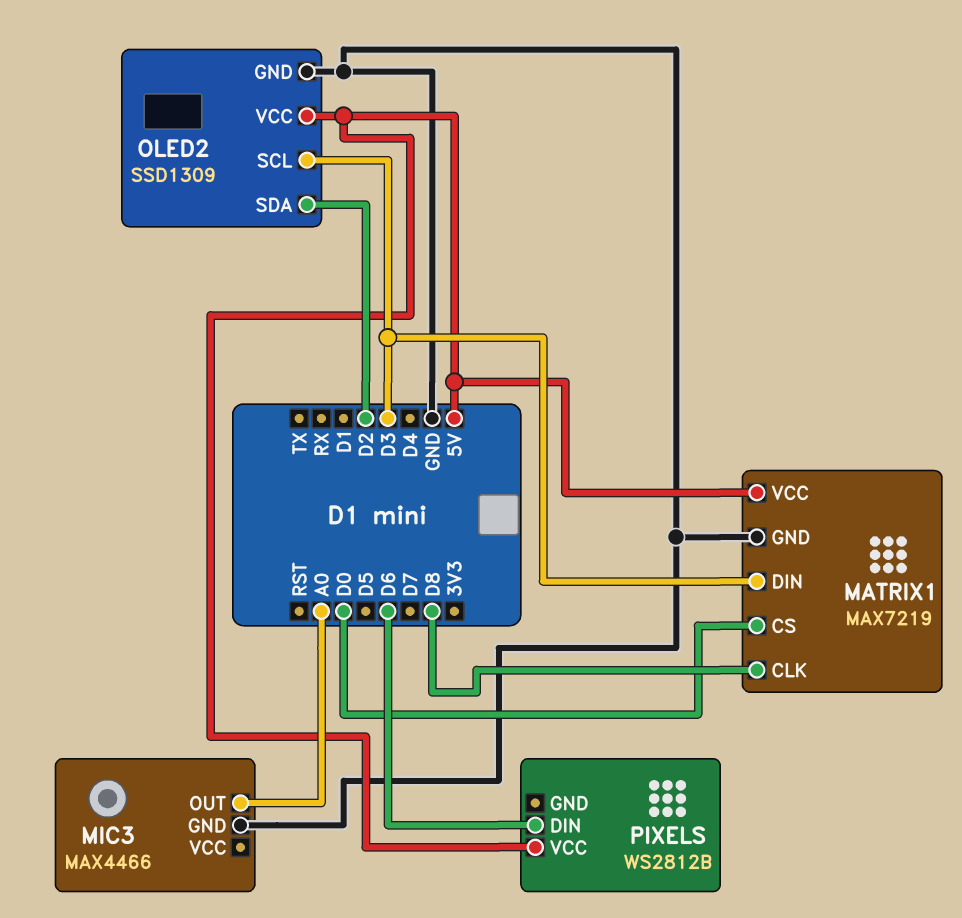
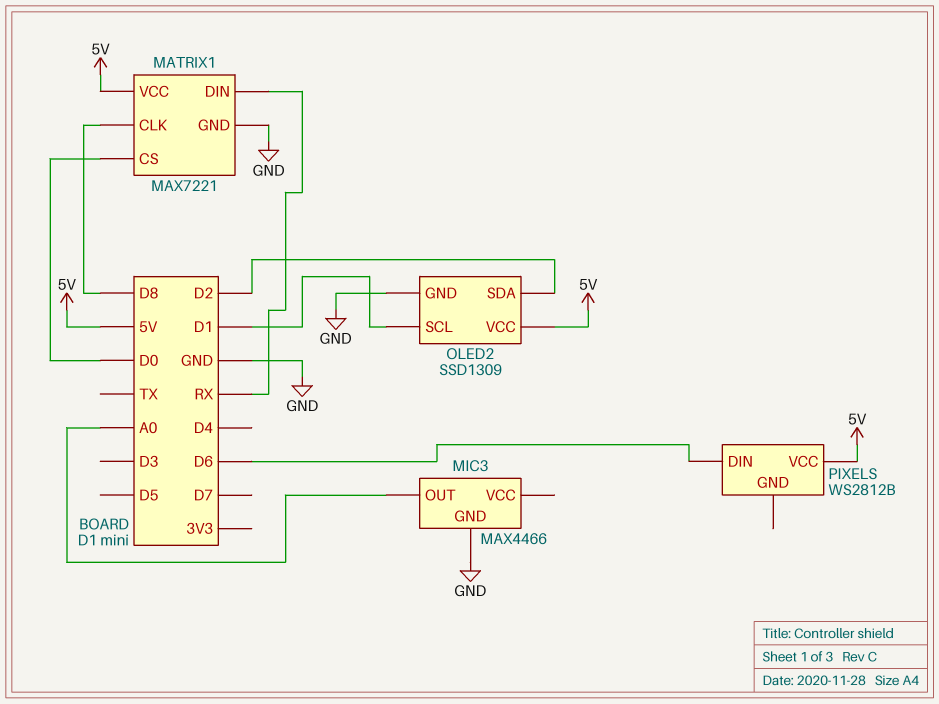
MATRIX1: MAX7219 -> MAX7221
MATRIX1 pin DIN: D3 -> RX
OLED2 pin SCL: D3 -> D1

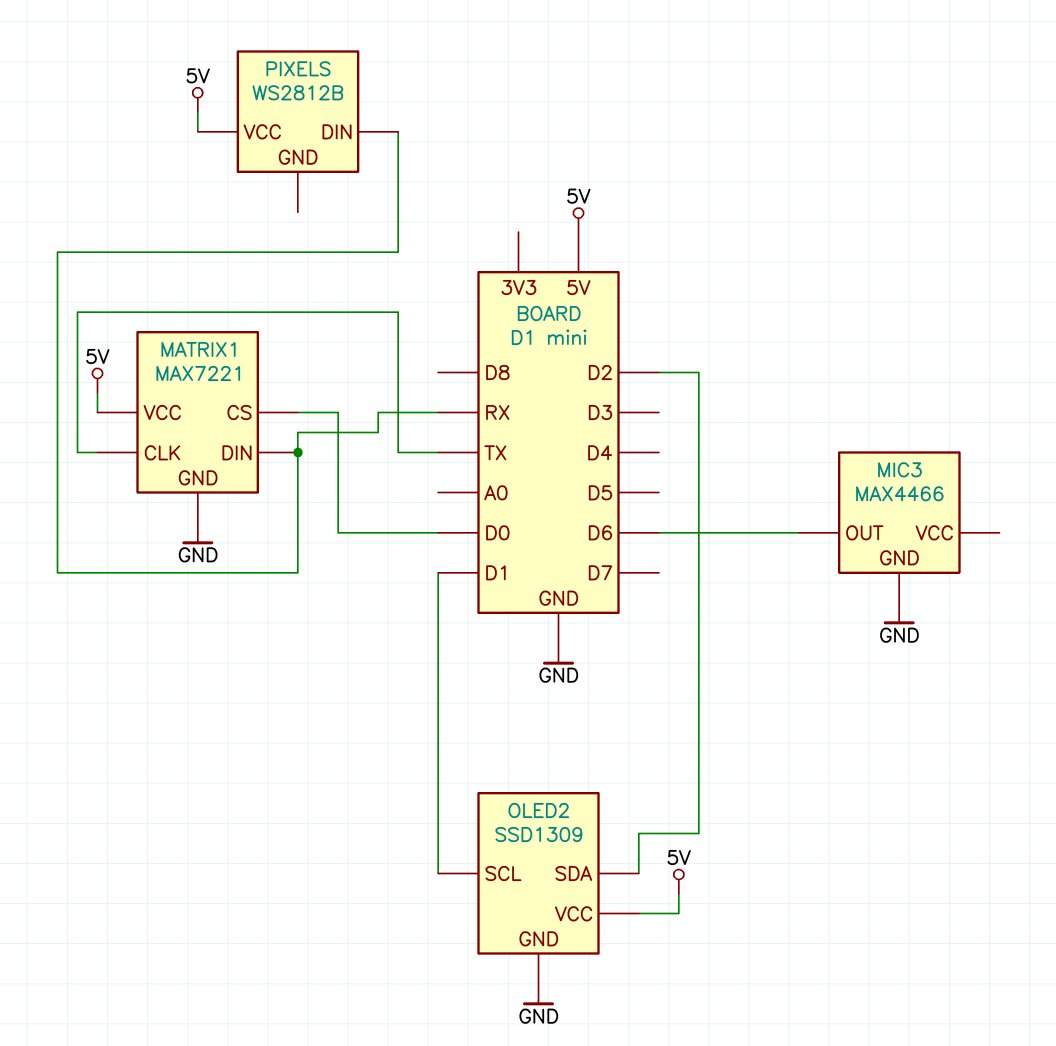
MATRIX1 pin CLK: D8 -> TX
MIC3 pin OUT: A0 -> D6
PIXELS pin DIN: D6 -> RX

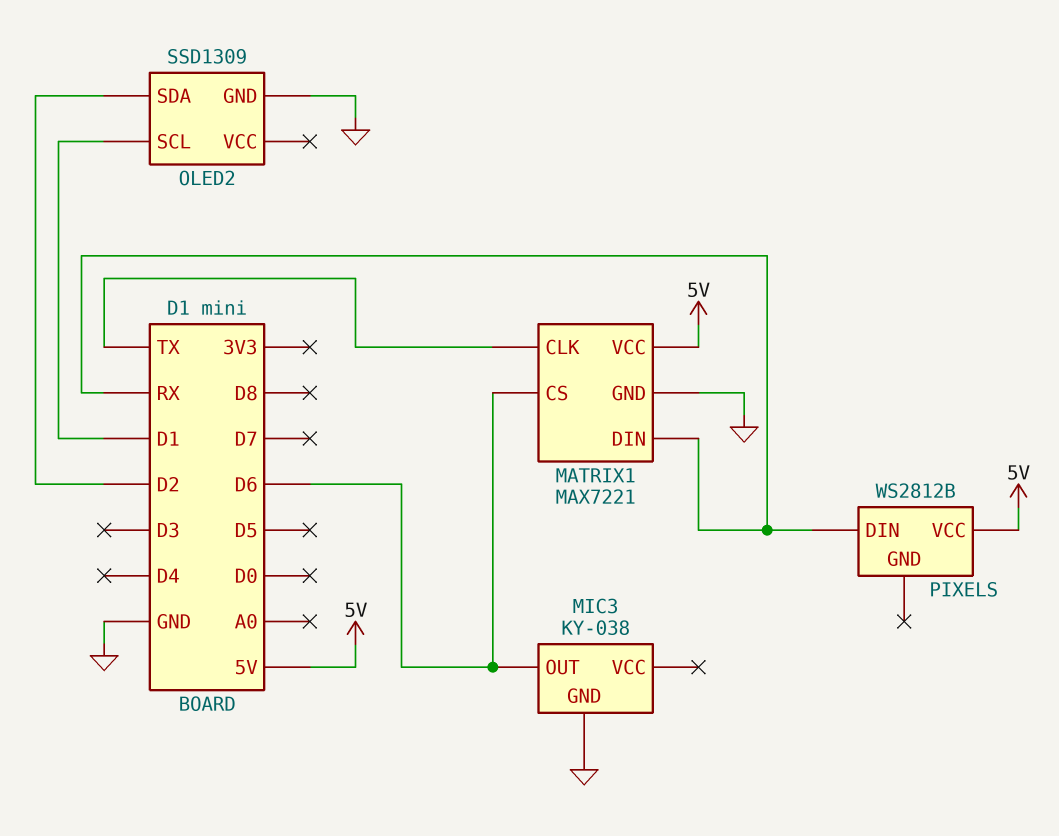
MATRIX1 pin CS: D0 -> D6
MIC3: MAX4466 -> KY-038
OLED2 pin VCC: 5V -> none

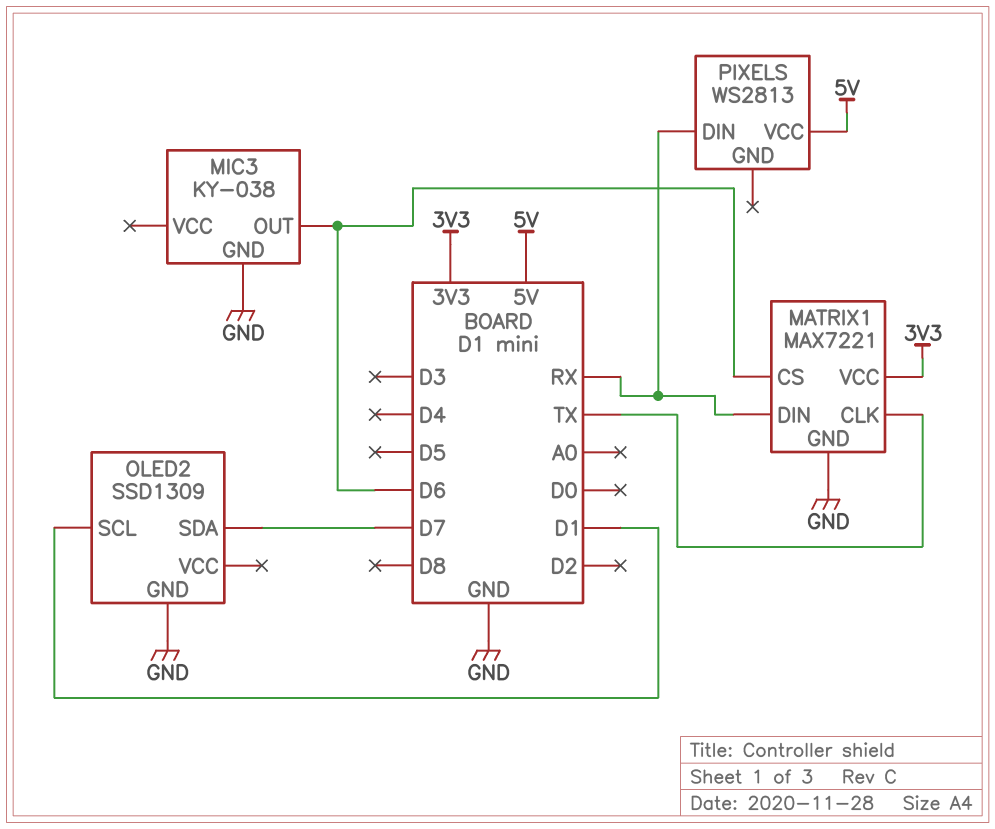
MATRIX1 pin VCC: 5V -> 3V3
OLED2 pin SDA: D2 -> D7
PIXELS: WS2812B -> WS2813

